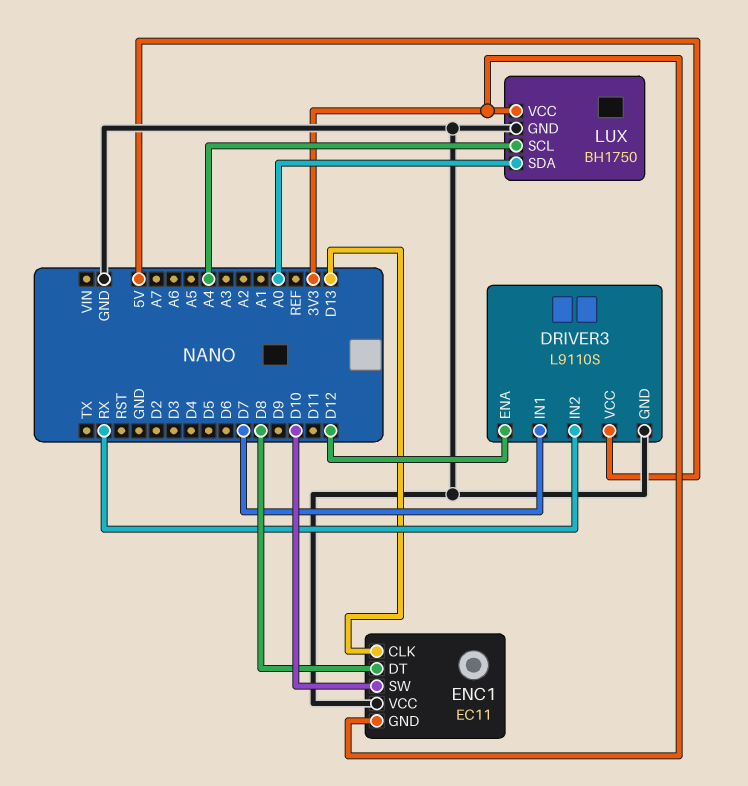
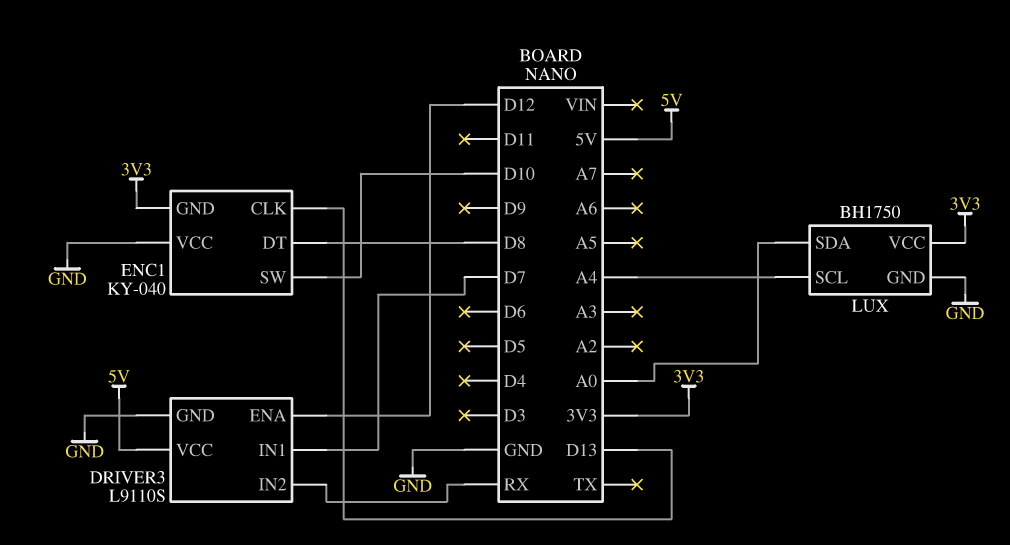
ENC1: EC11 -> KY-040

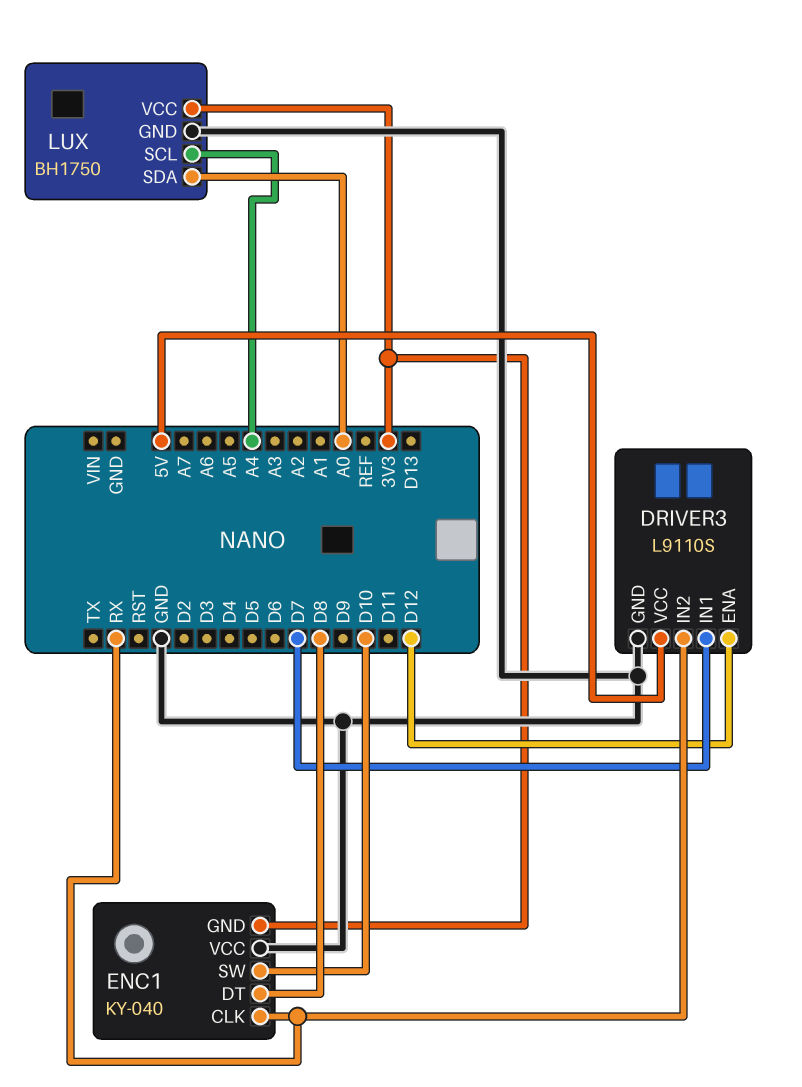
ENC1 pin CLK: D13 -> RX

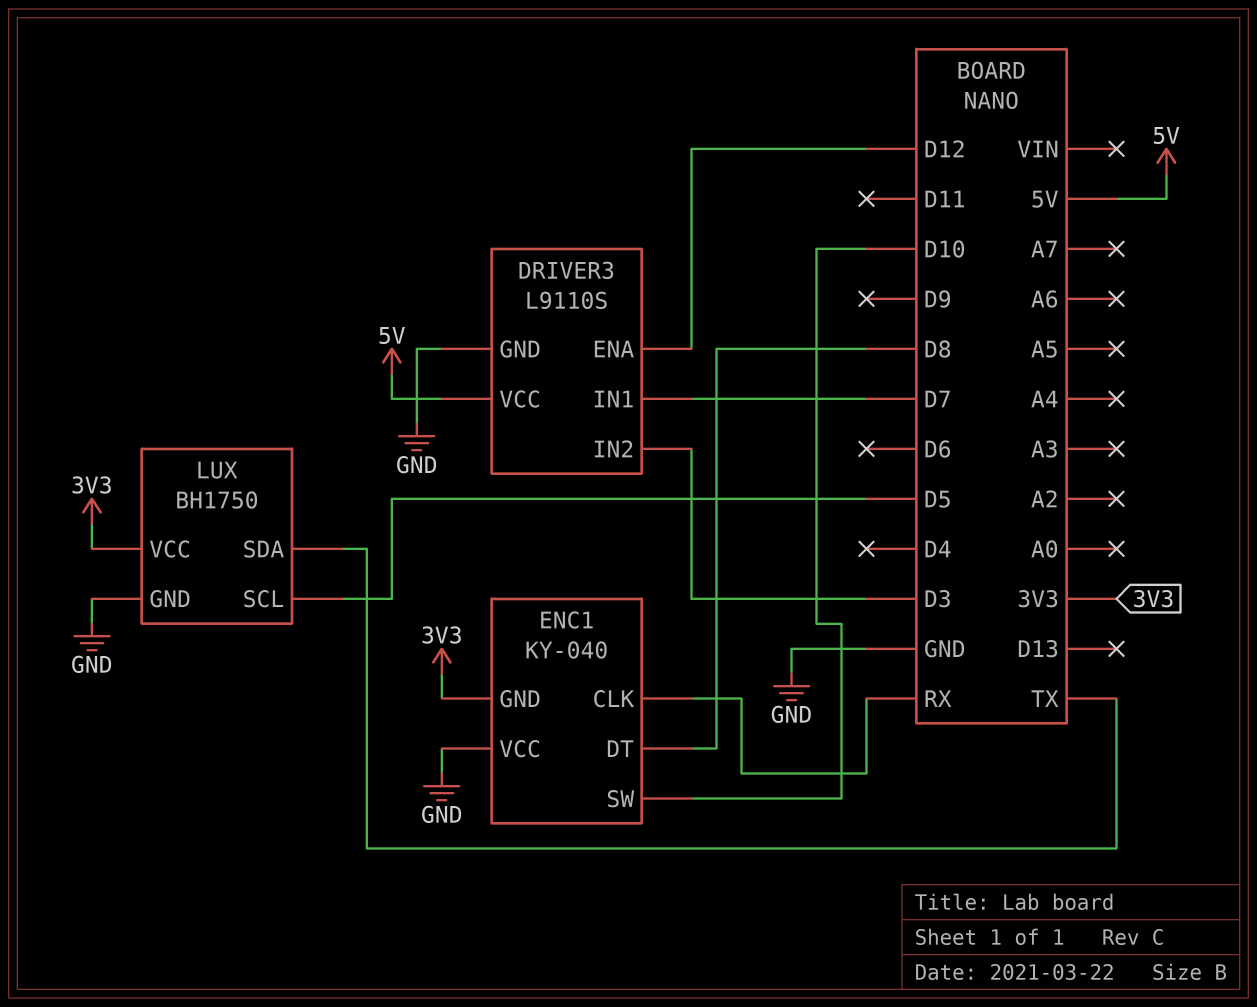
DRIVER3 pin IN2: RX -> D3
LUX pin SCL: A4 -> D5
LUX pin SDA: A0 -> TX

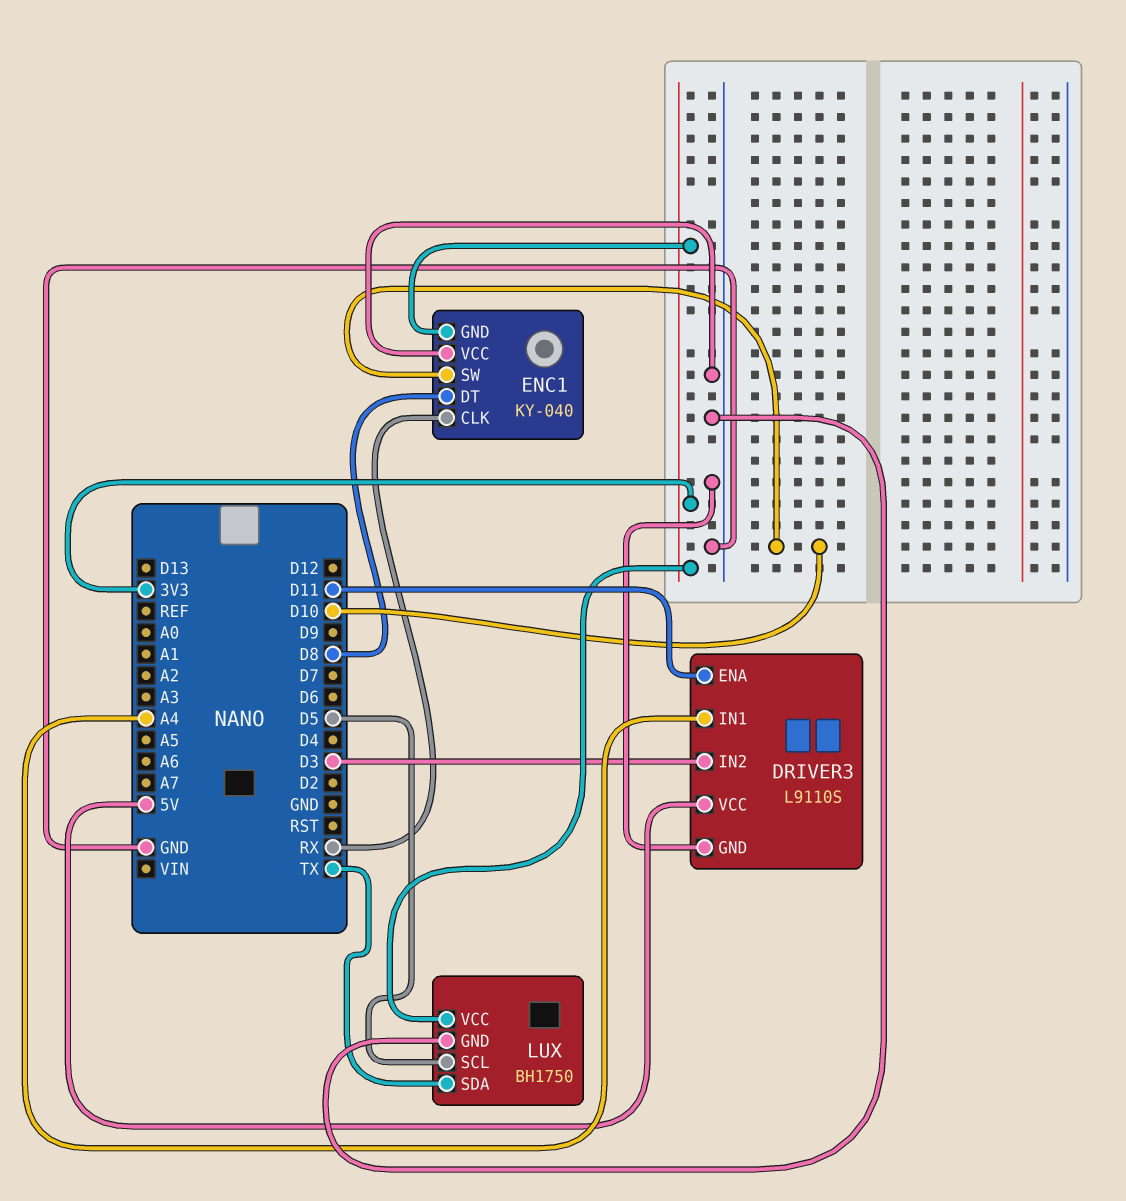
DRIVER3 pin ENA: D12 -> D11
DRIVER3 pin IN1: D7 -> A4

